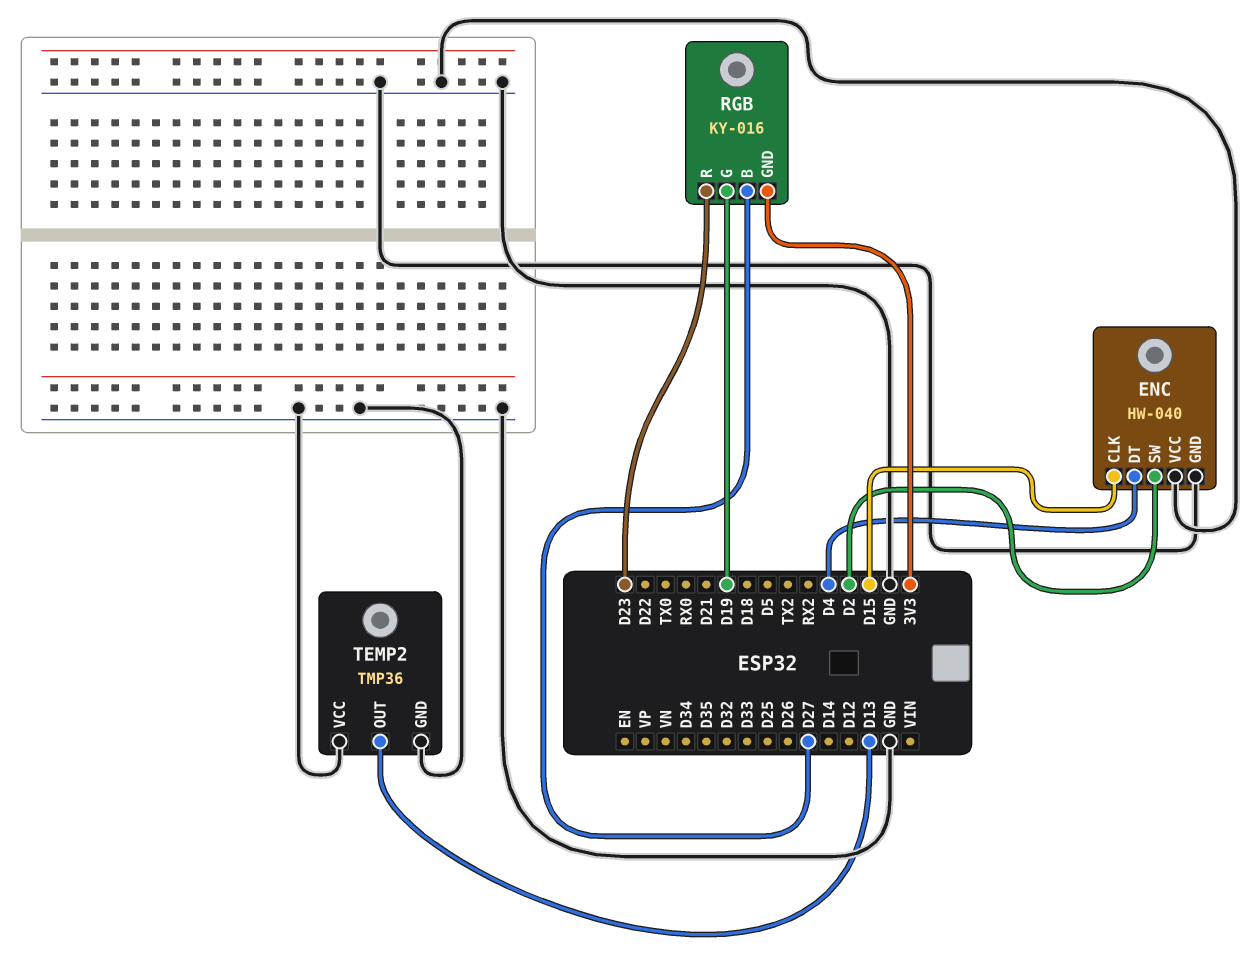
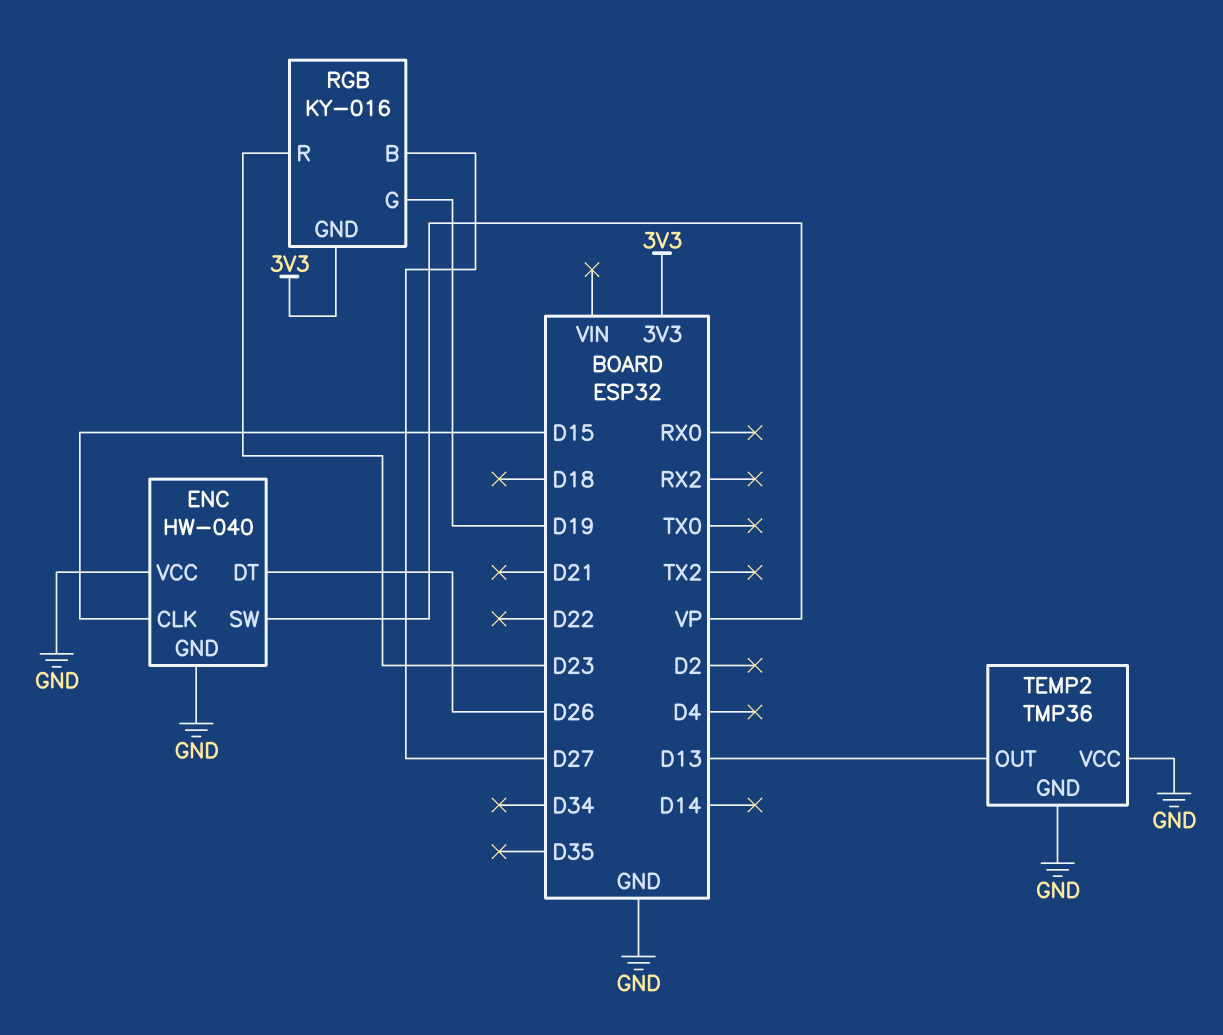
ENC pin DT: D4 -> D26
ENC pin SW: D2 -> VP

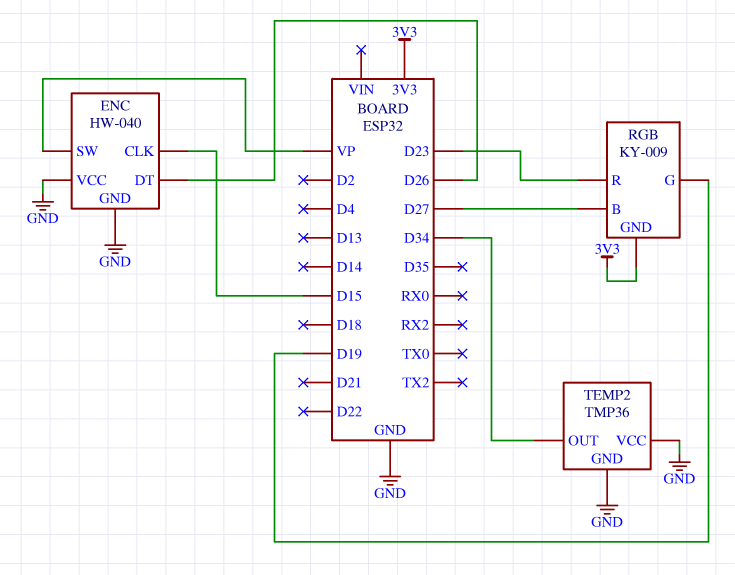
RGB: KY-016 -> KY-009
TEMP2 pin OUT: D13 -> D34

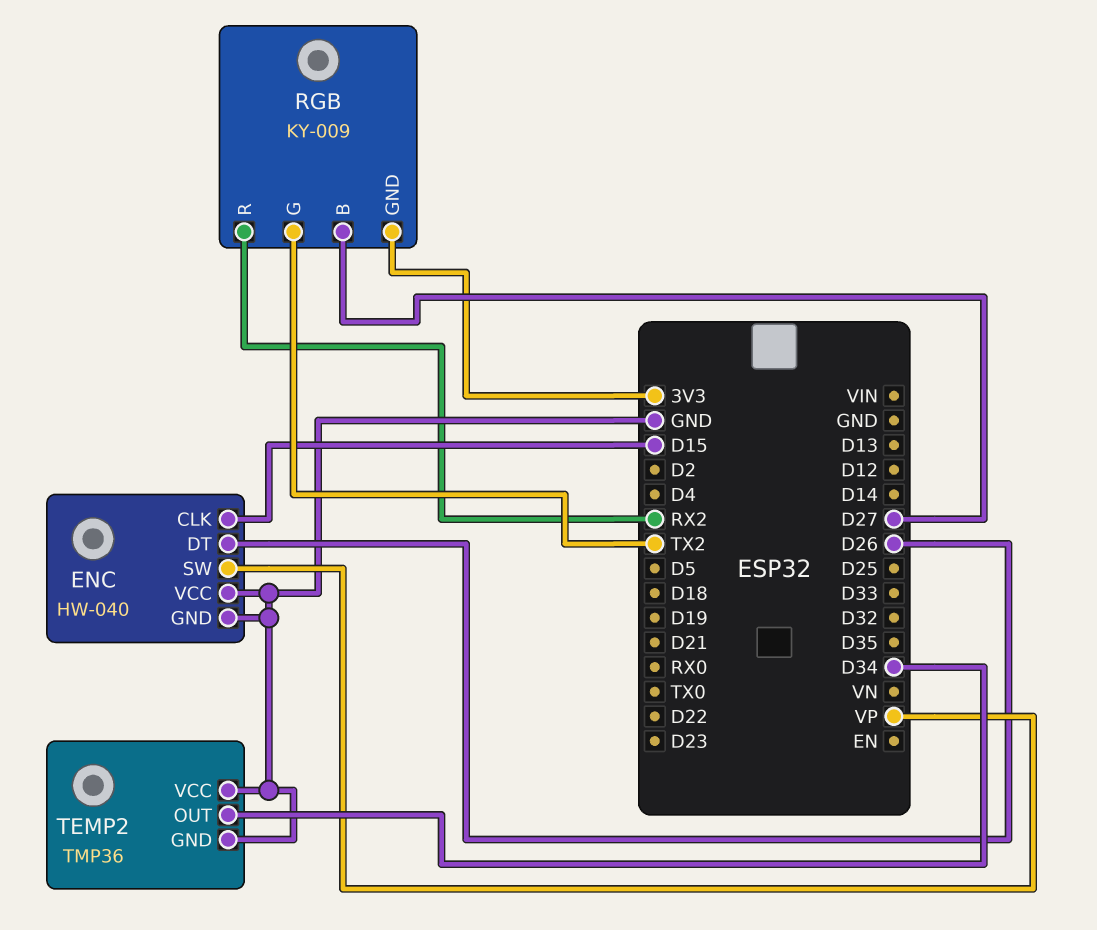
RGB pin G: D19 -> TX2
RGB pin R: D23 -> RX2

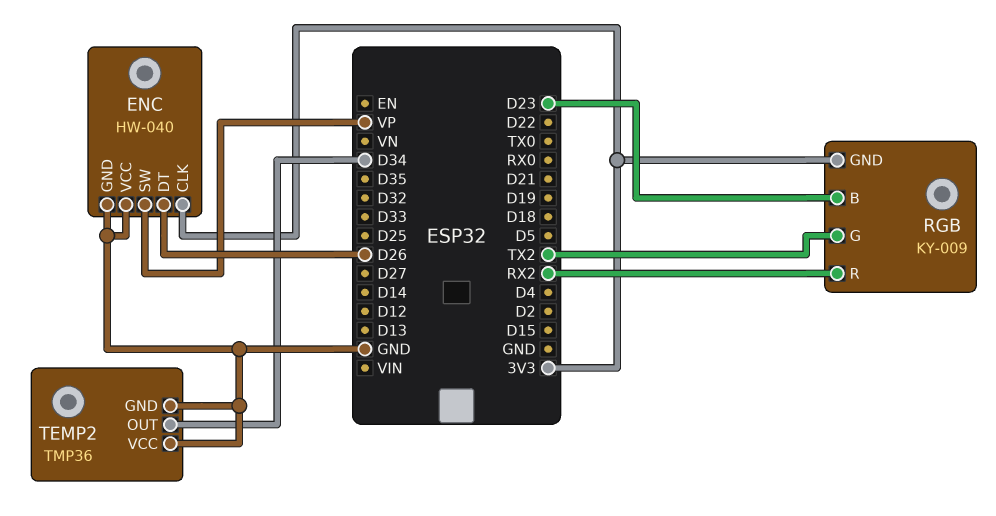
ENC pin CLK: D15 -> 3V3
RGB pin B: D27 -> D23

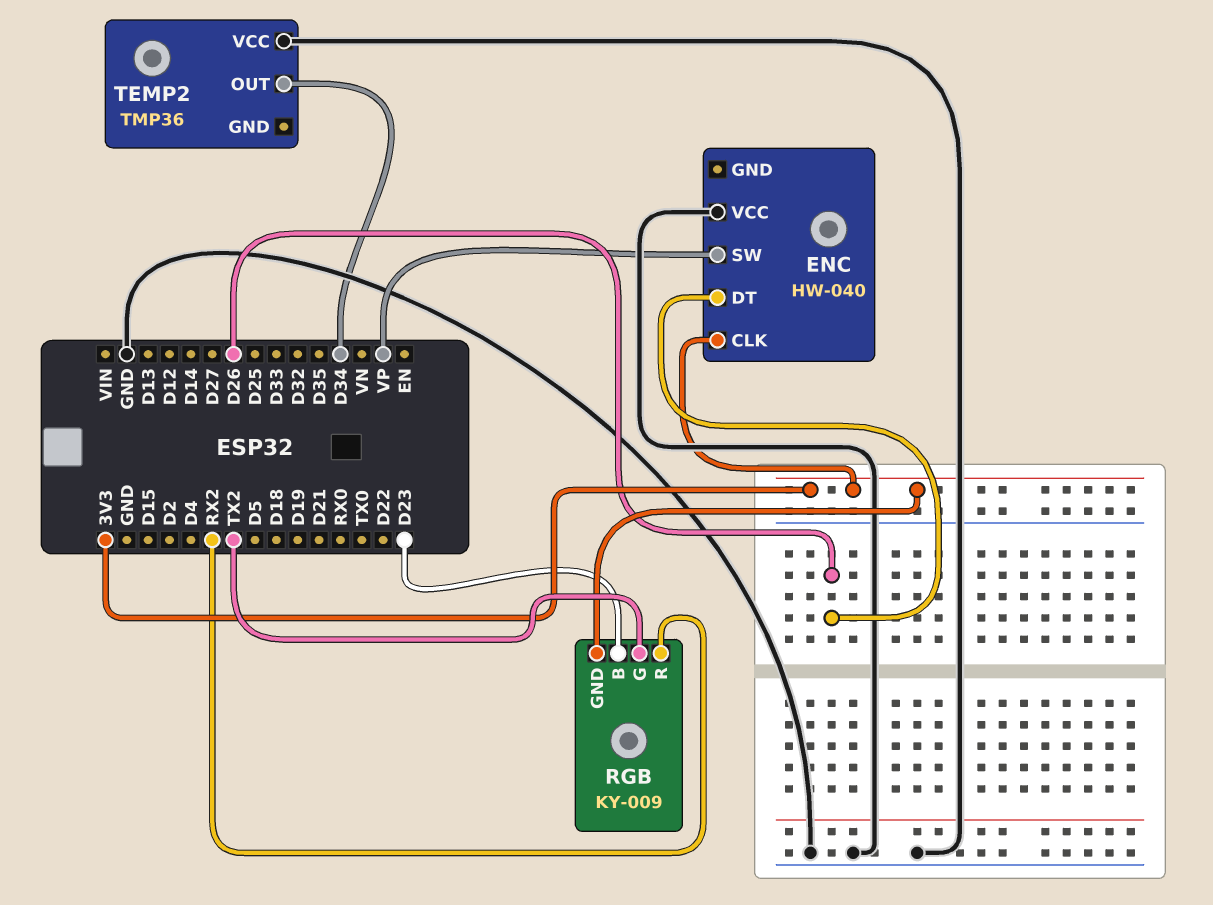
ENC pin GND: GND -> none
TEMP2 pin GND: GND -> none

